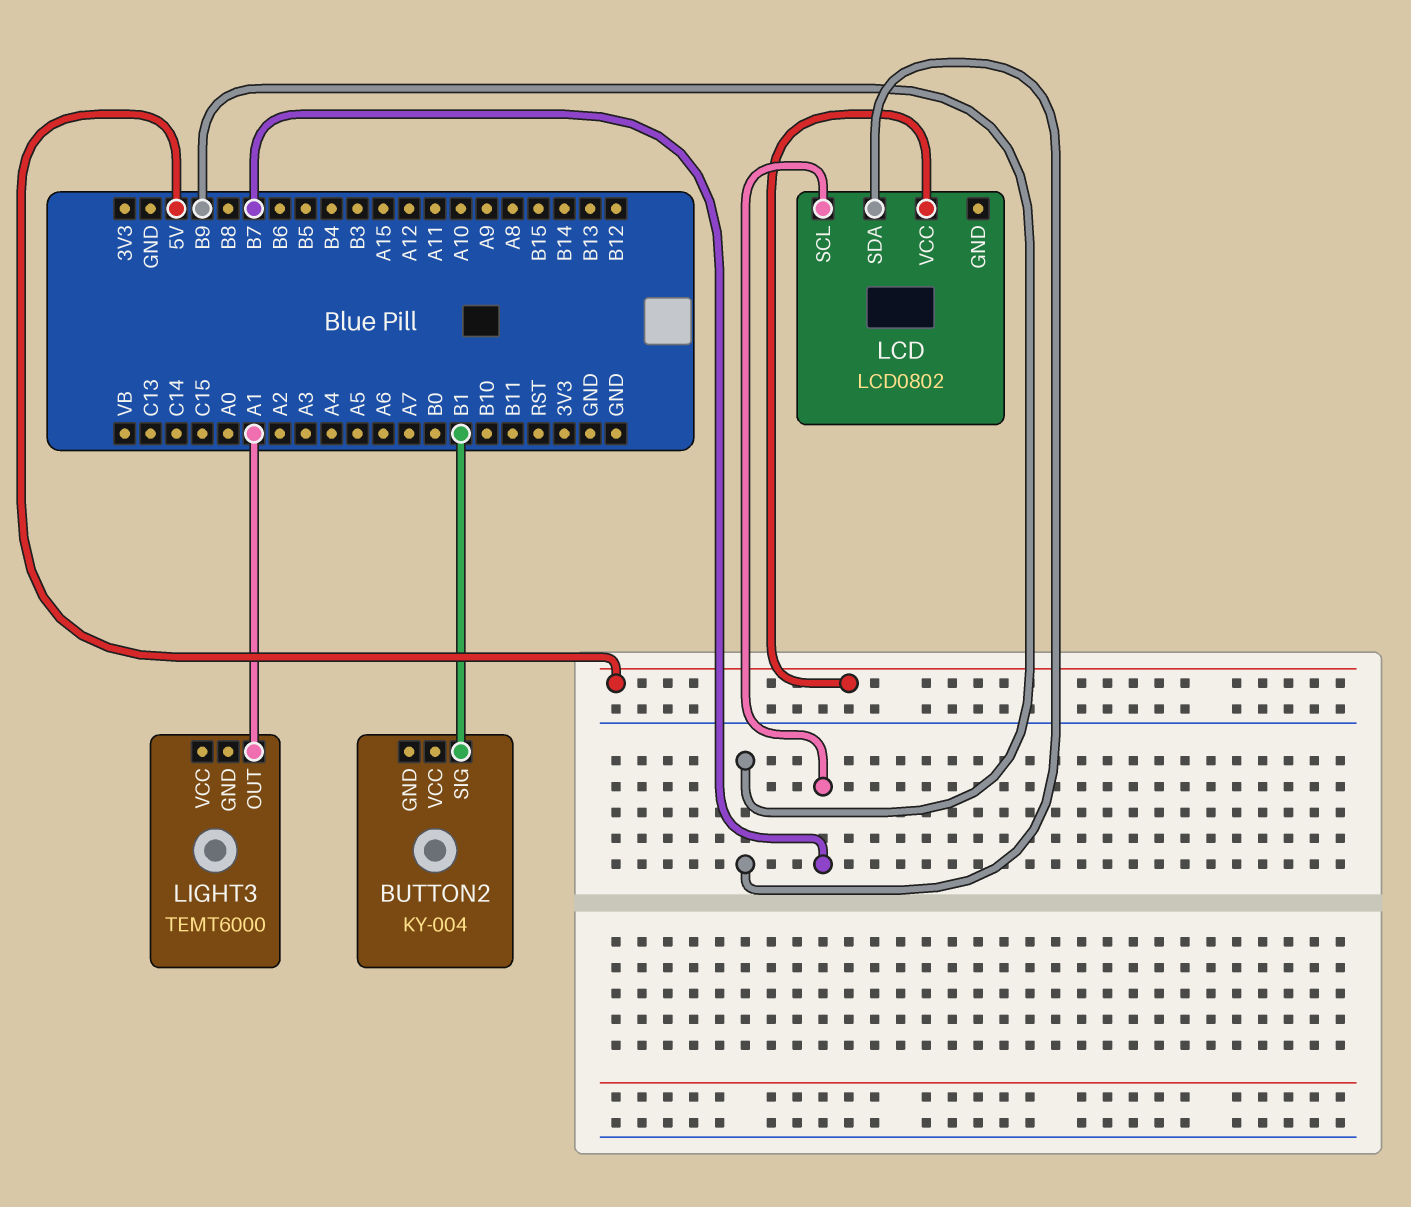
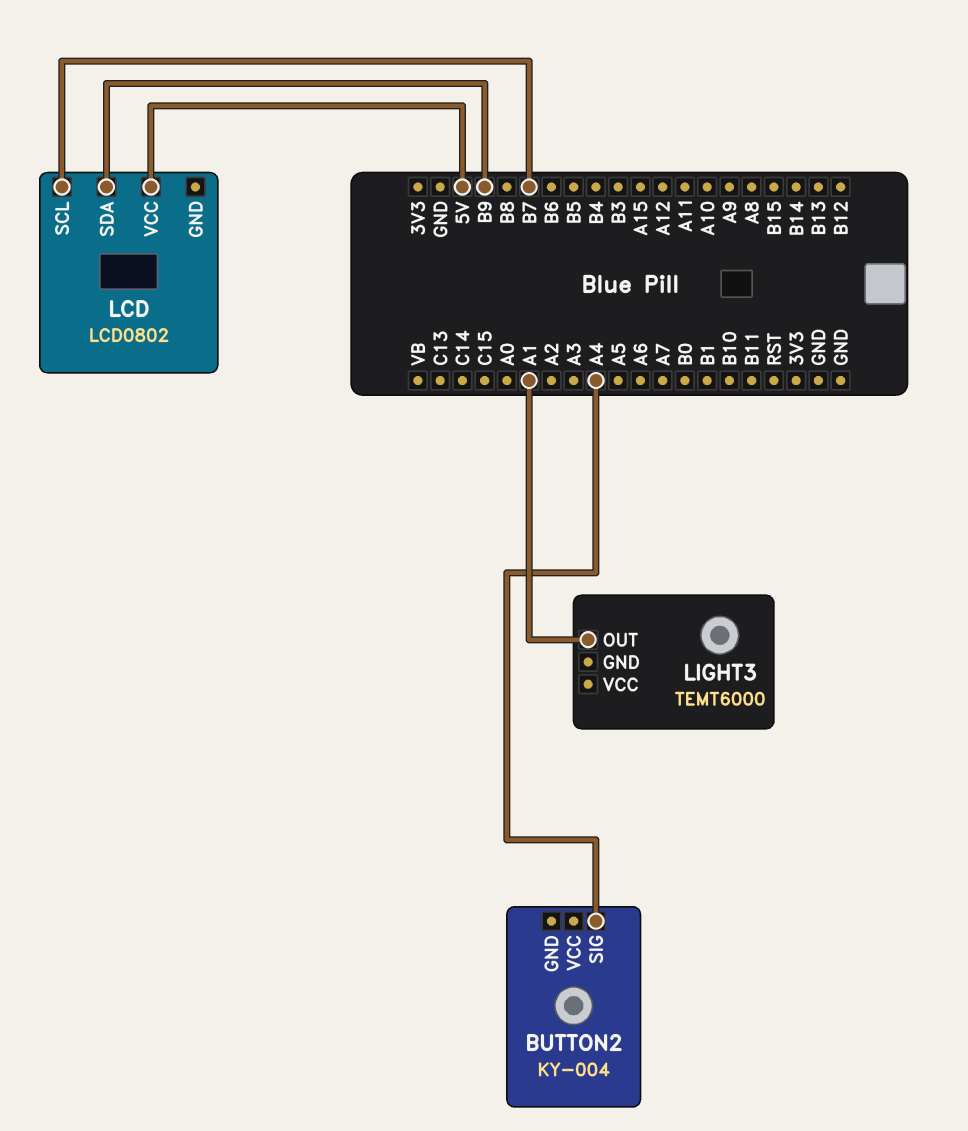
BUTTON2 pin SIG: B1 -> A4

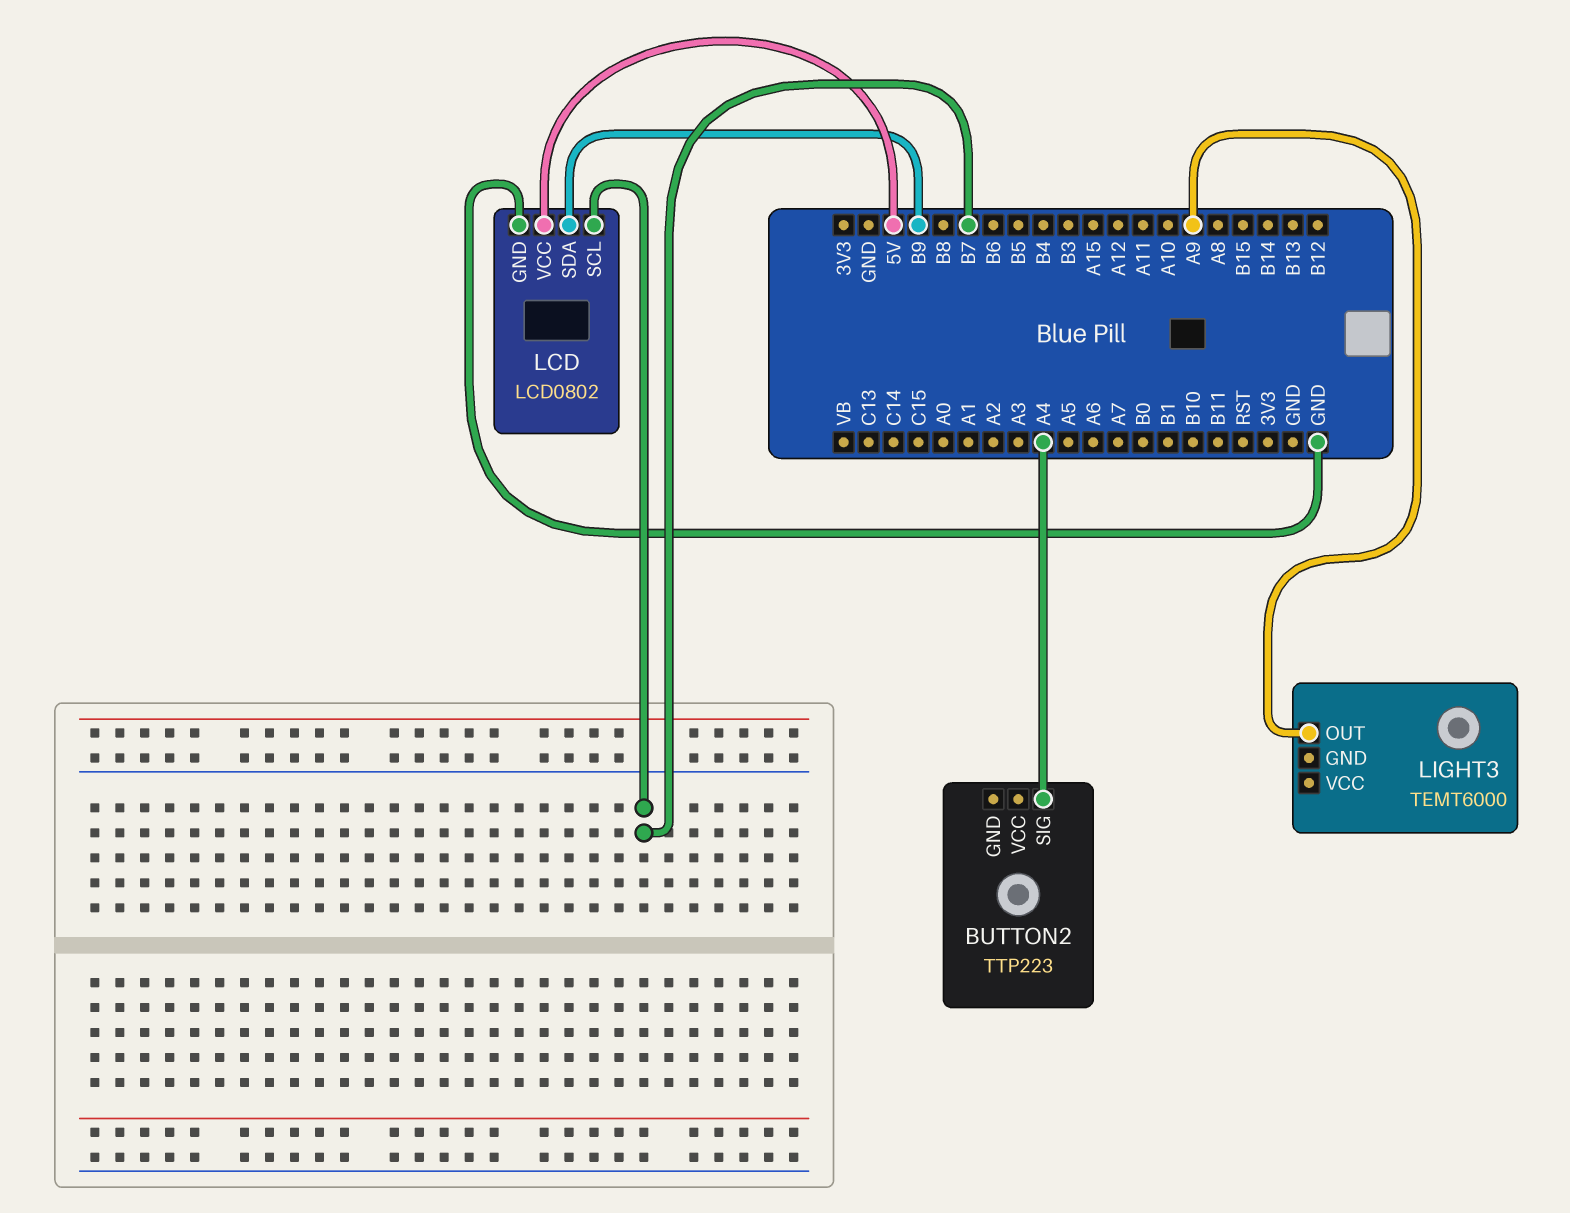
BUTTON2: KY-004 -> TTP223
LCD pin GND: none -> GND
LIGHT3 pin OUT: A1 -> A9

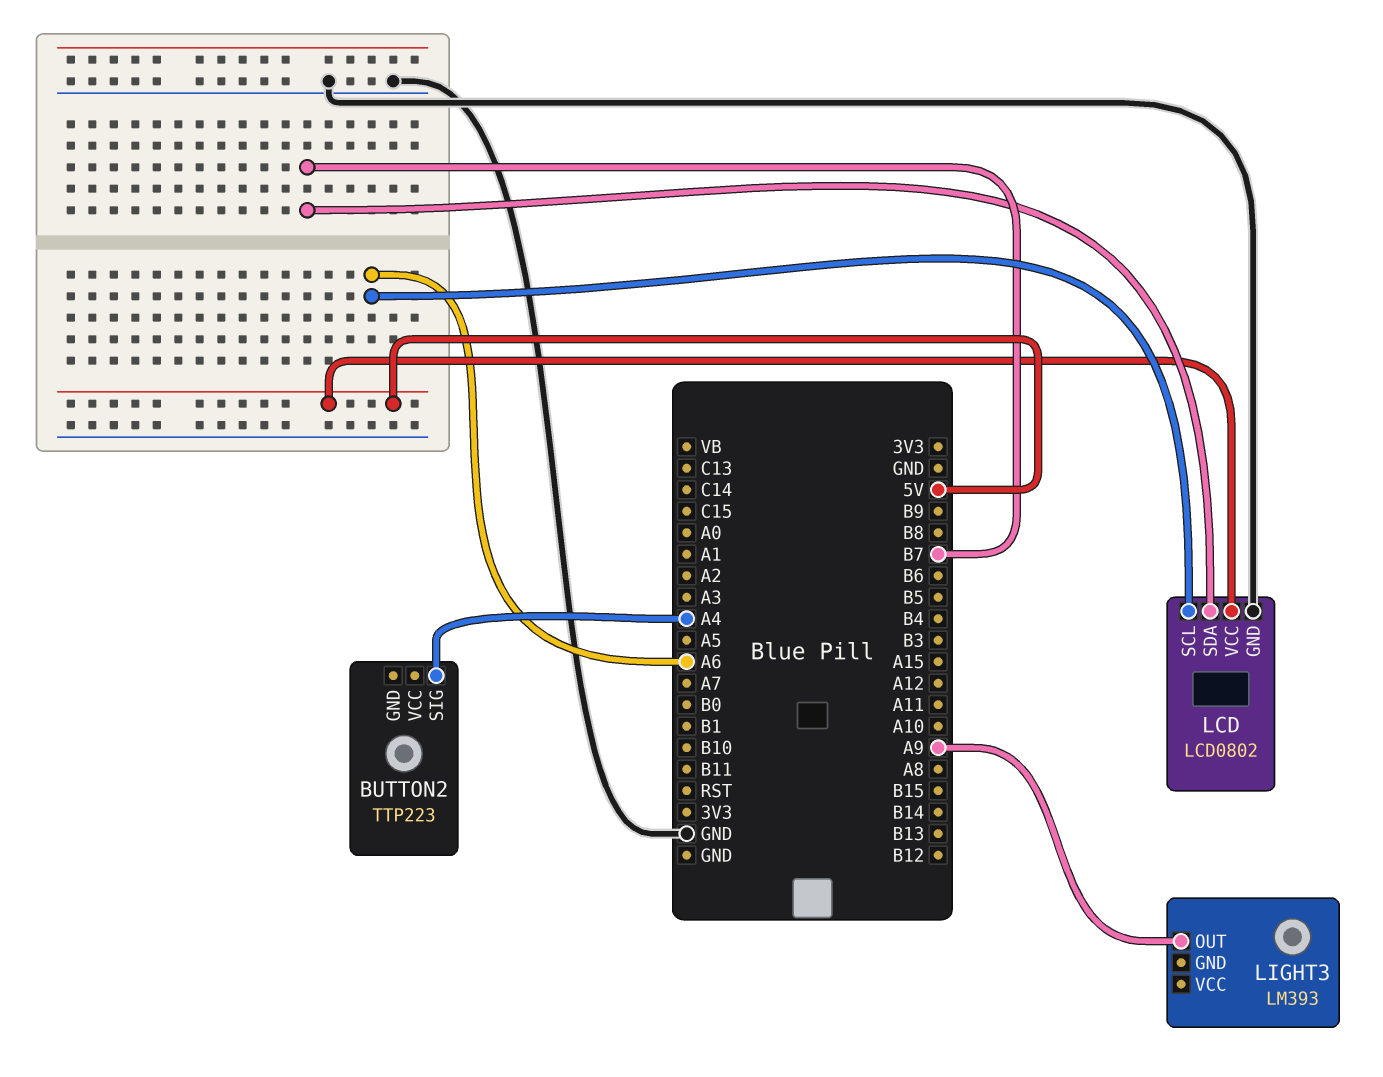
LCD pin SCL: B7 -> A6
LCD pin SDA: B9 -> B7
LIGHT3: TEMT6000 -> LM393

